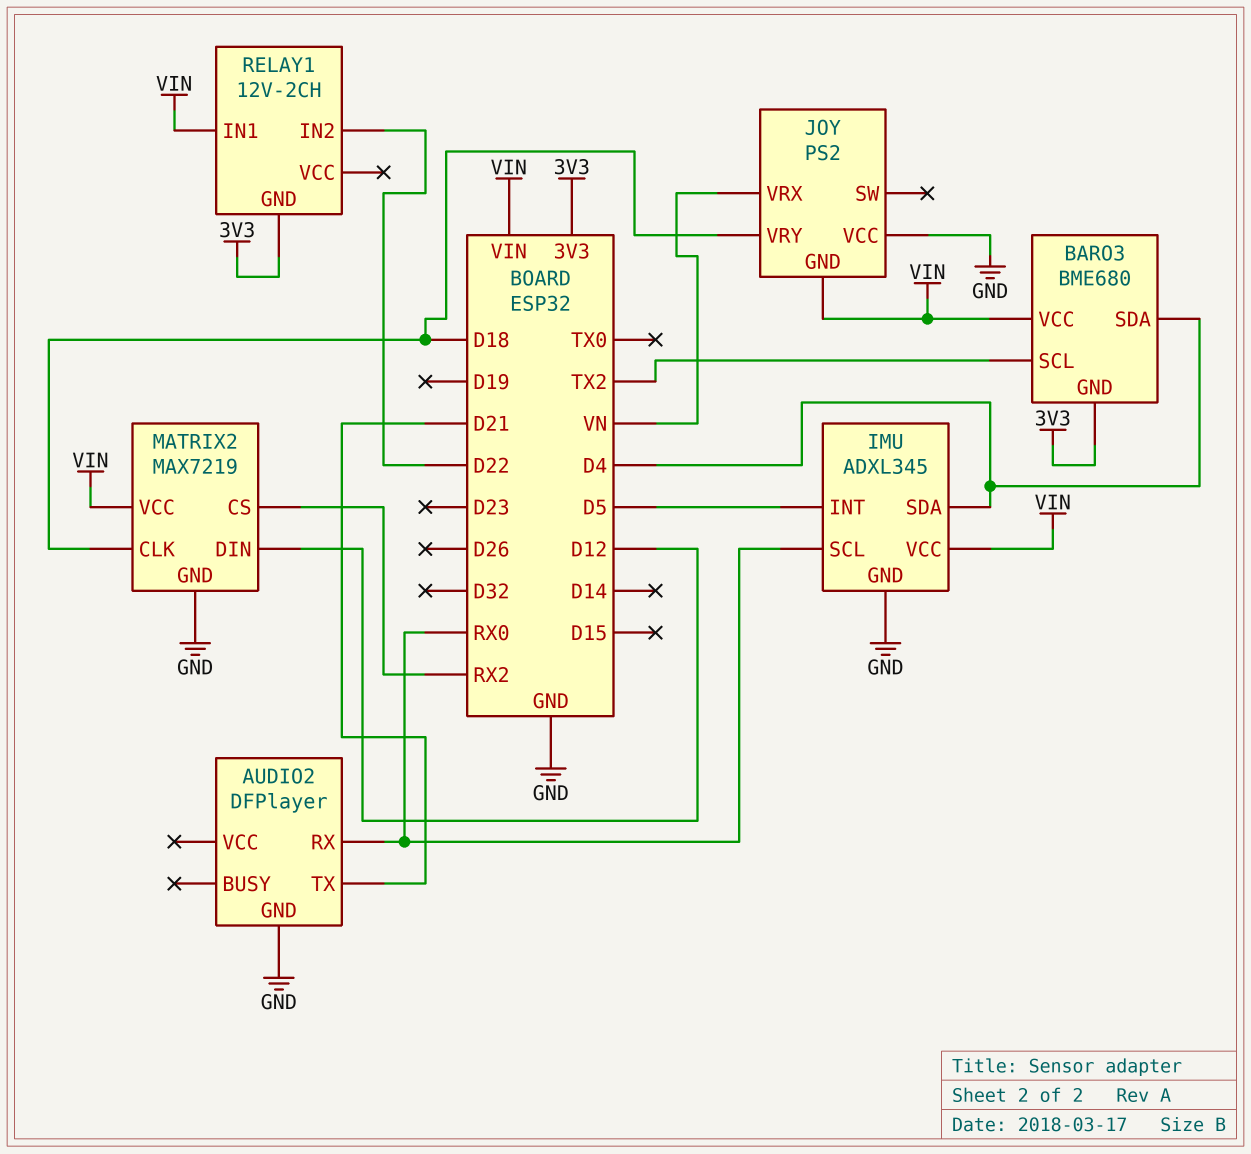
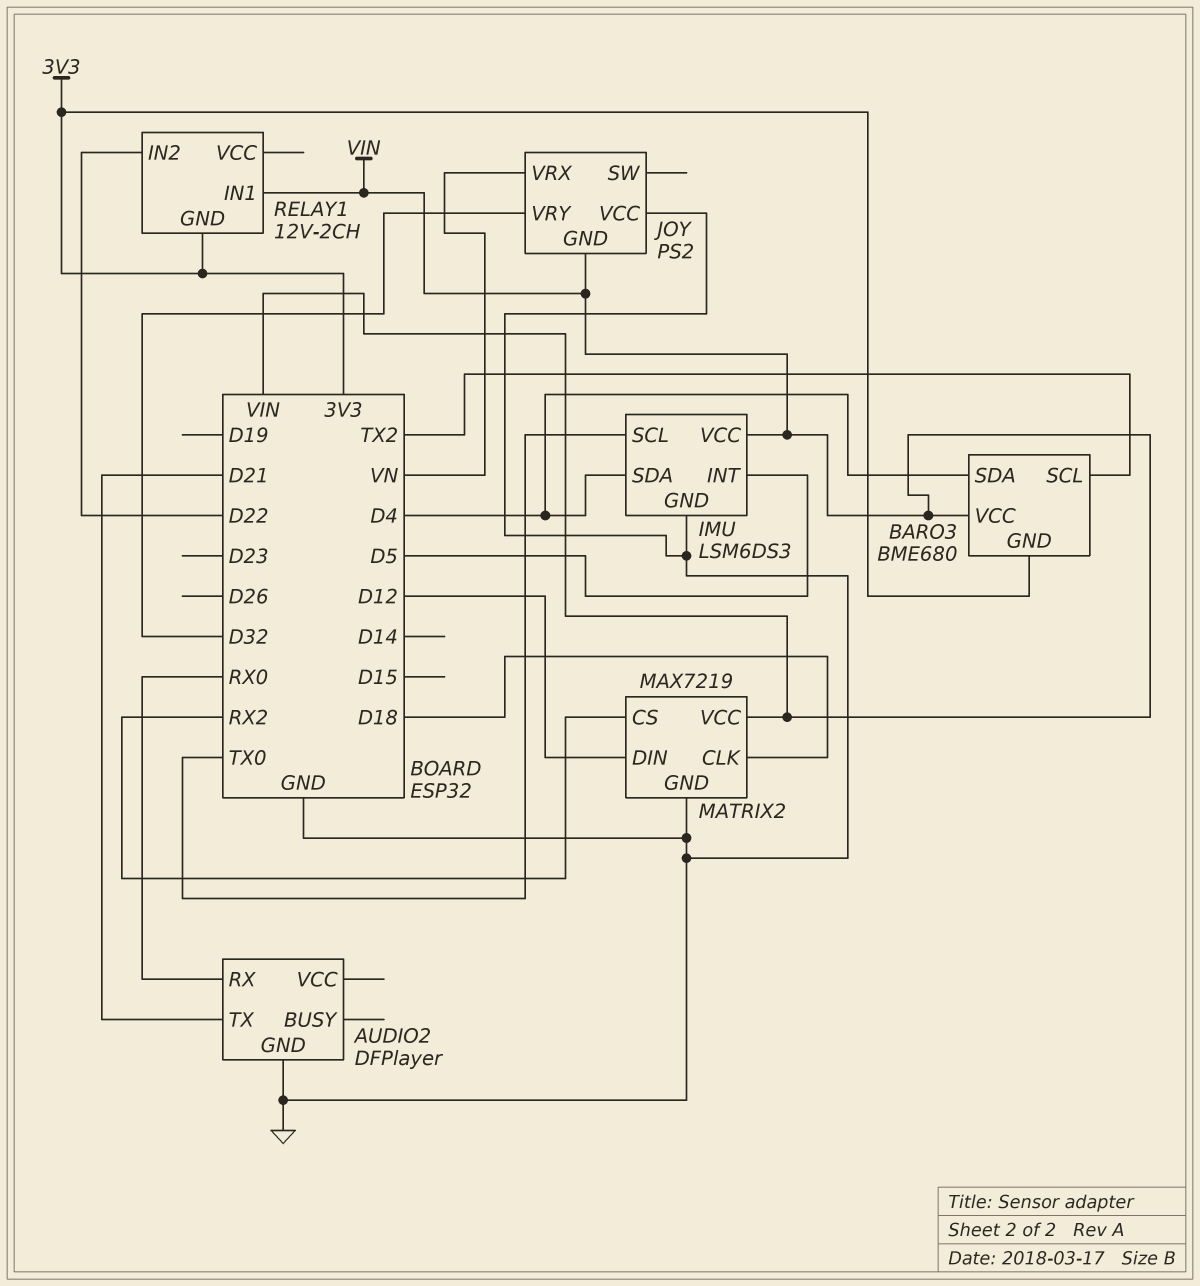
IMU: ADXL345 -> LSM6DS3
IMU pin SCL: RX0 -> TX0
JOY pin VRY: D18 -> D32

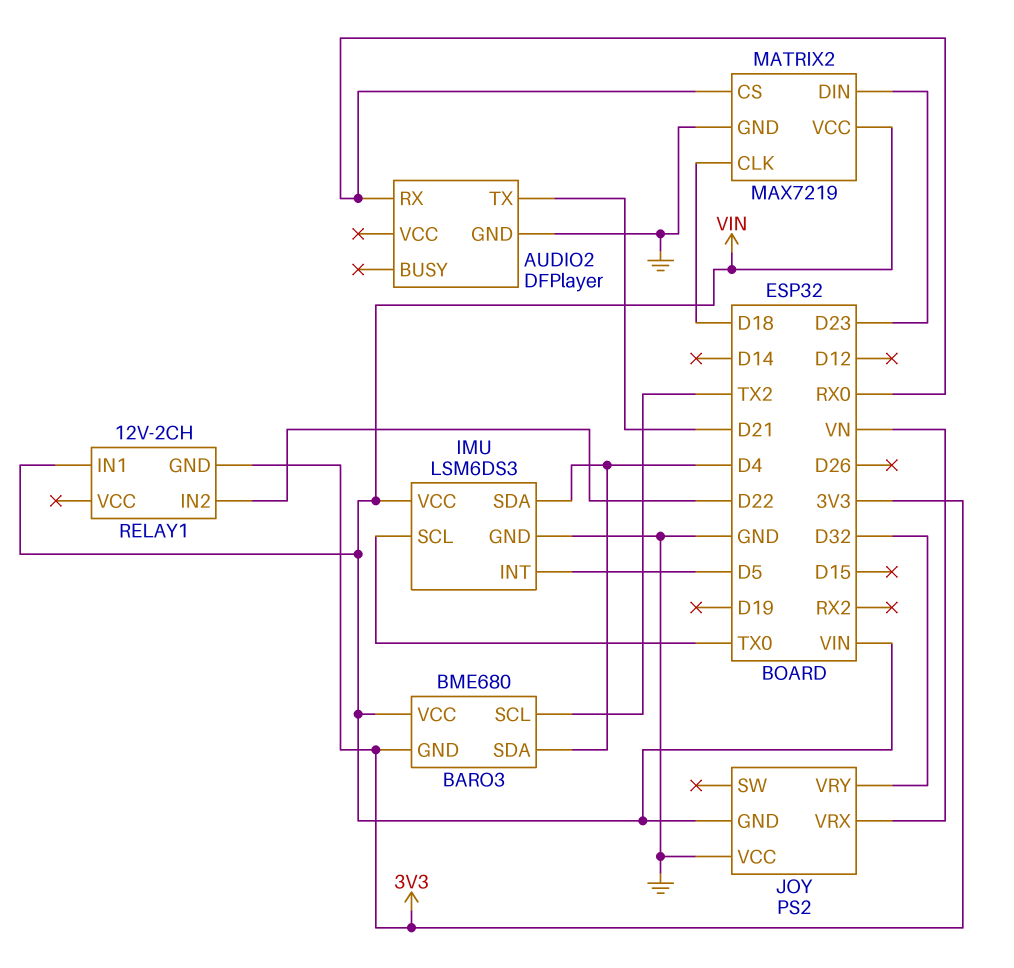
MATRIX2 pin CS: RX2 -> RX0
MATRIX2 pin DIN: D12 -> D23

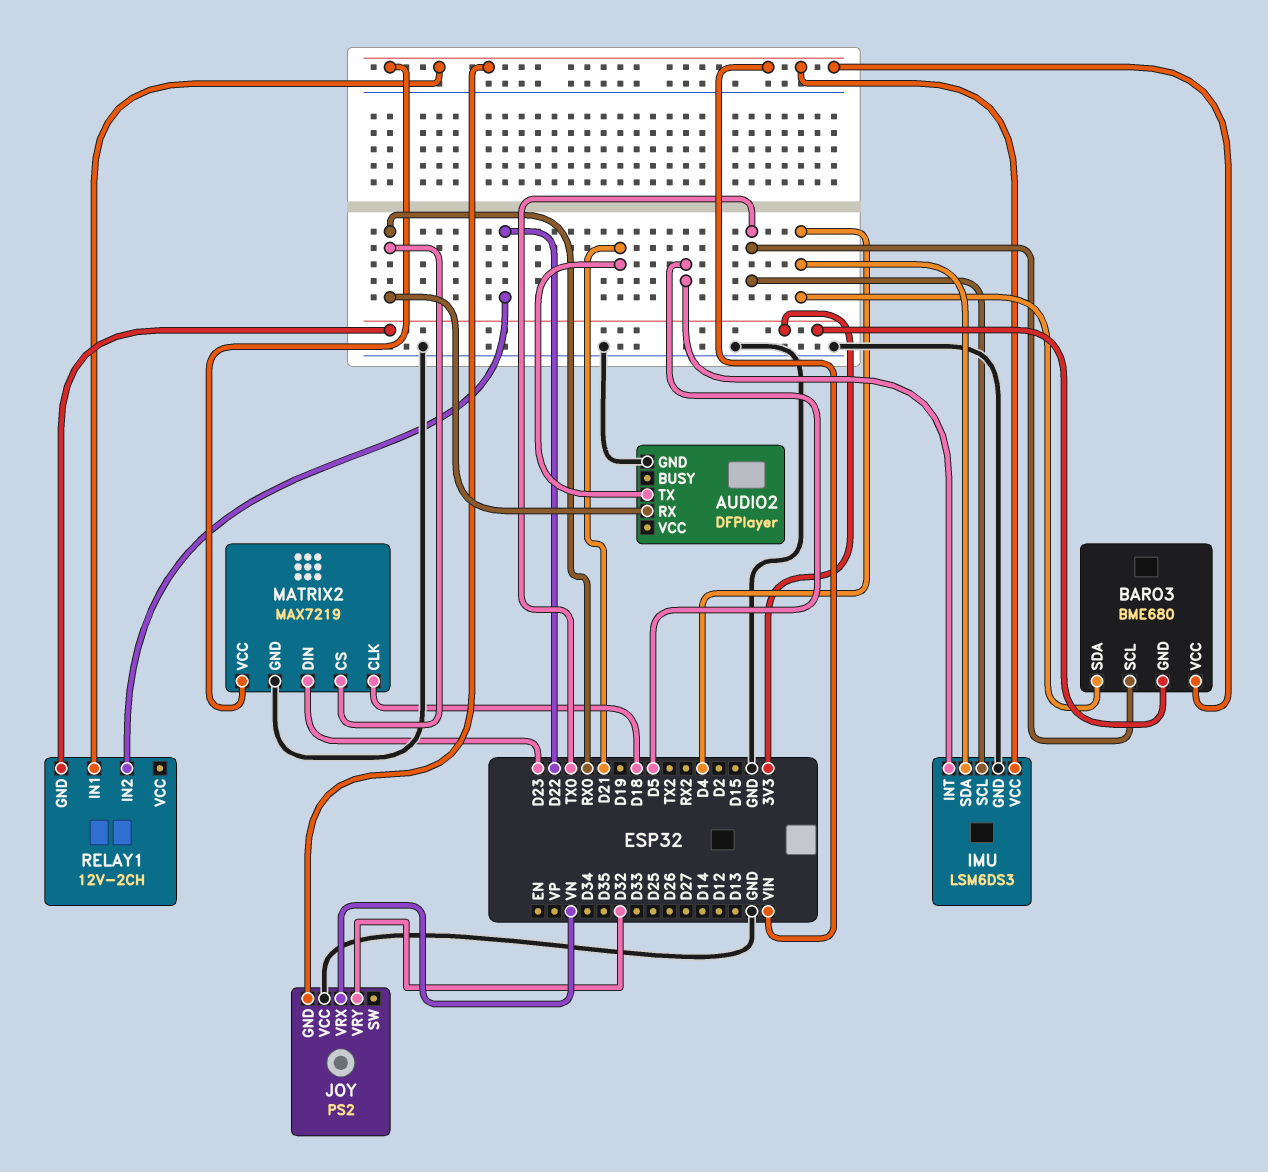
BARO3 pin SCL: TX2 -> TX0

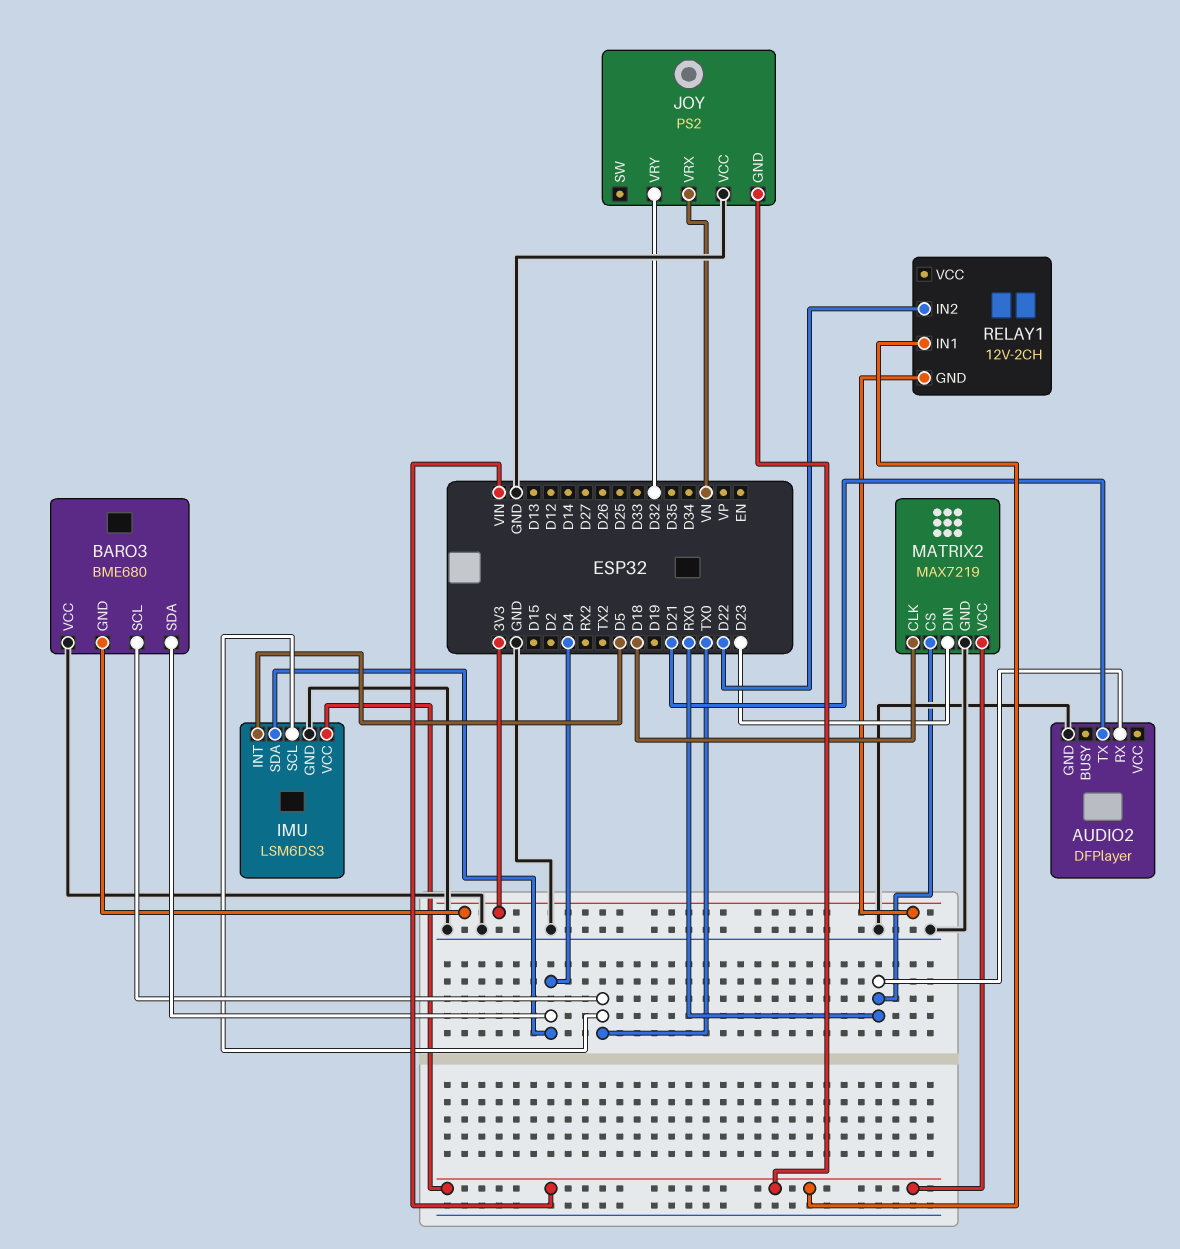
BARO3 pin VCC: VIN -> GND

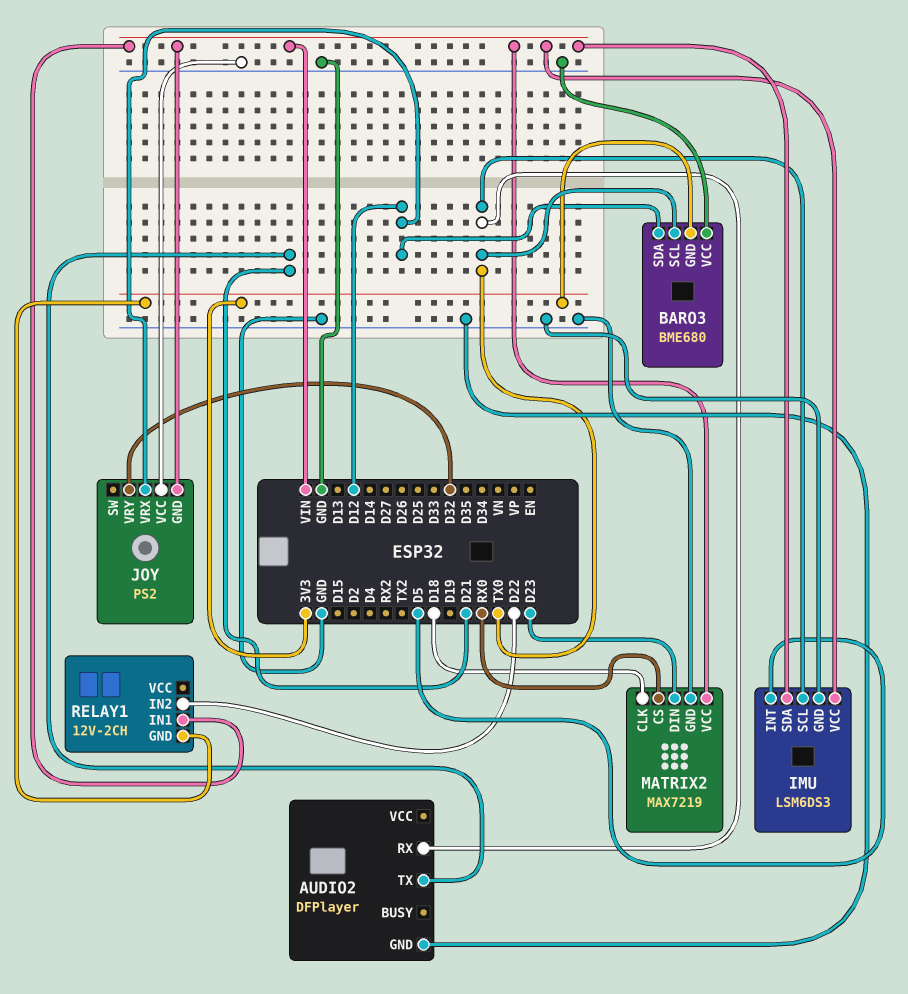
AUDIO2 pin RX: RX0 -> TX0
BARO3 pin SDA: D4 -> D12
IMU pin SDA: D4 -> VIN
JOY pin VRX: VN -> D12

